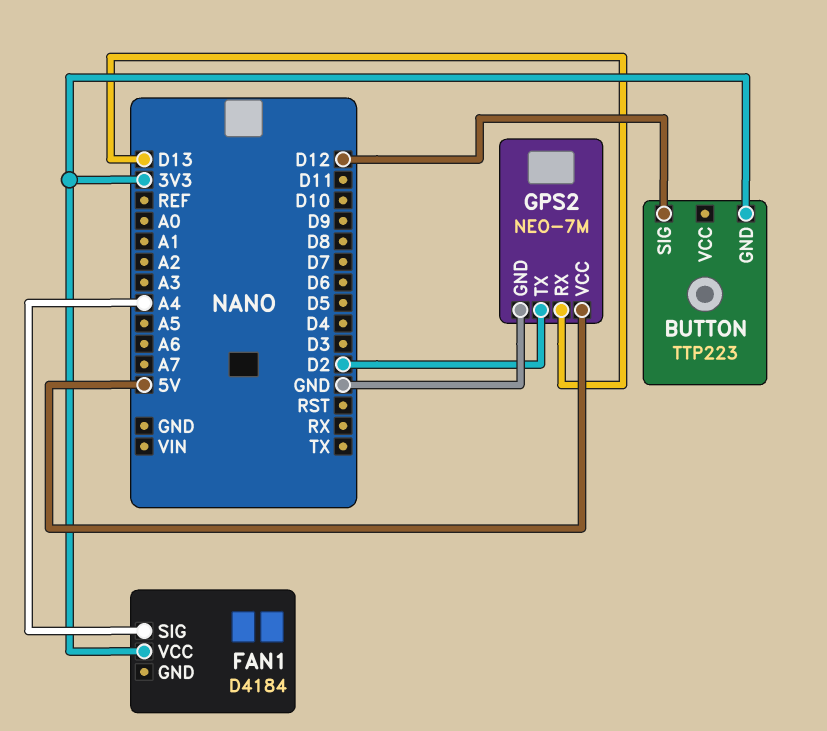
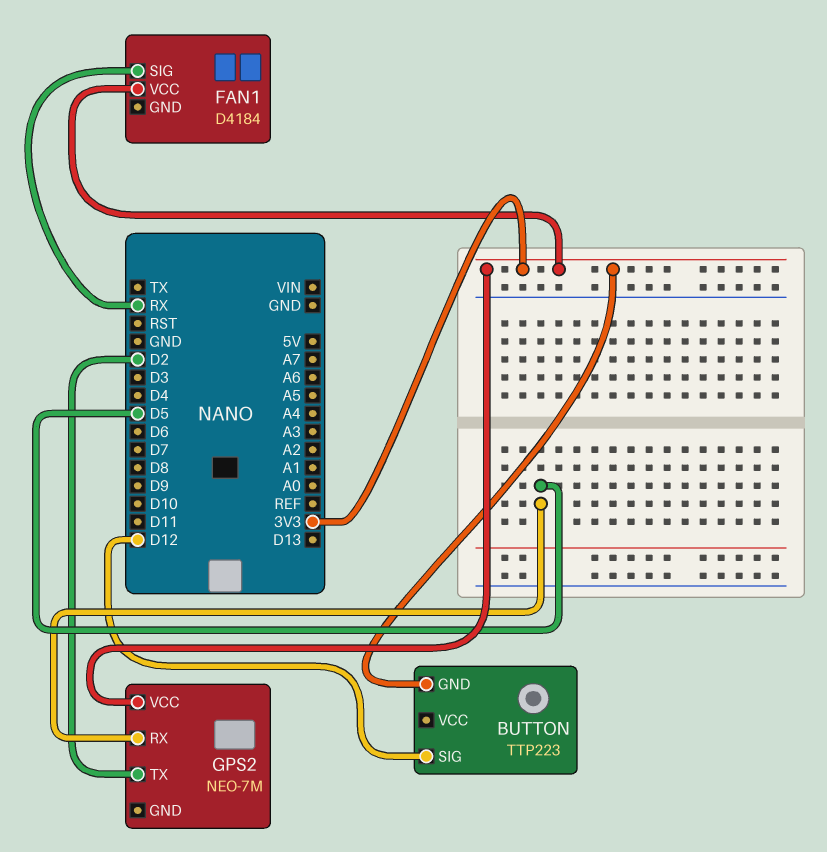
FAN1 pin SIG: A4 -> RX
GPS2 pin GND: GND -> none
GPS2 pin RX: D13 -> D5
GPS2 pin VCC: 5V -> 3V3

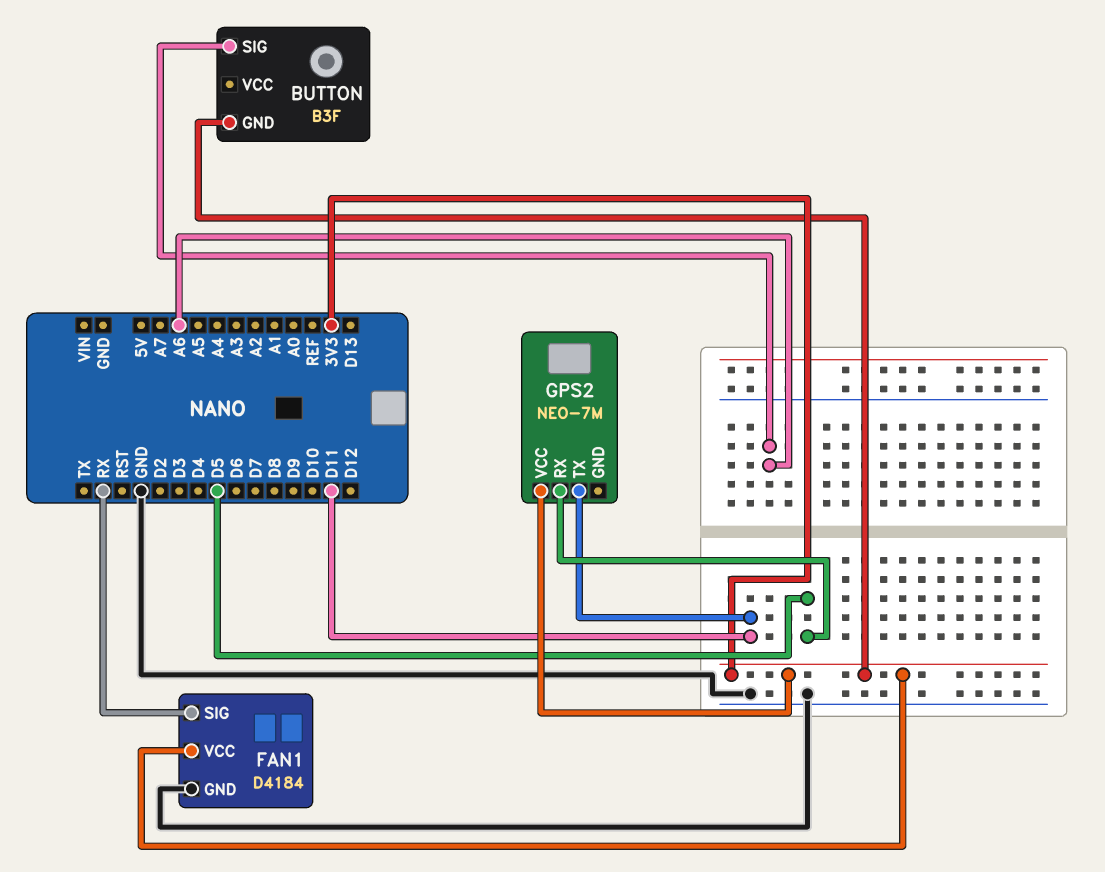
BUTTON: TTP223 -> B3F
BUTTON pin SIG: D12 -> A6
FAN1 pin GND: none -> GND
GPS2 pin TX: D2 -> D11

